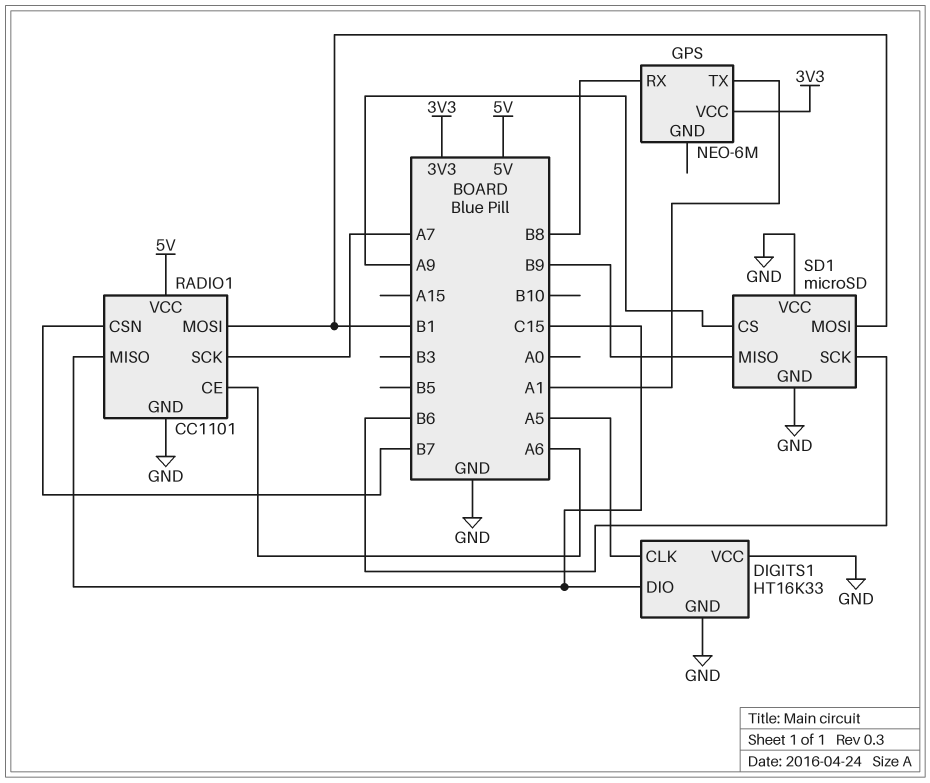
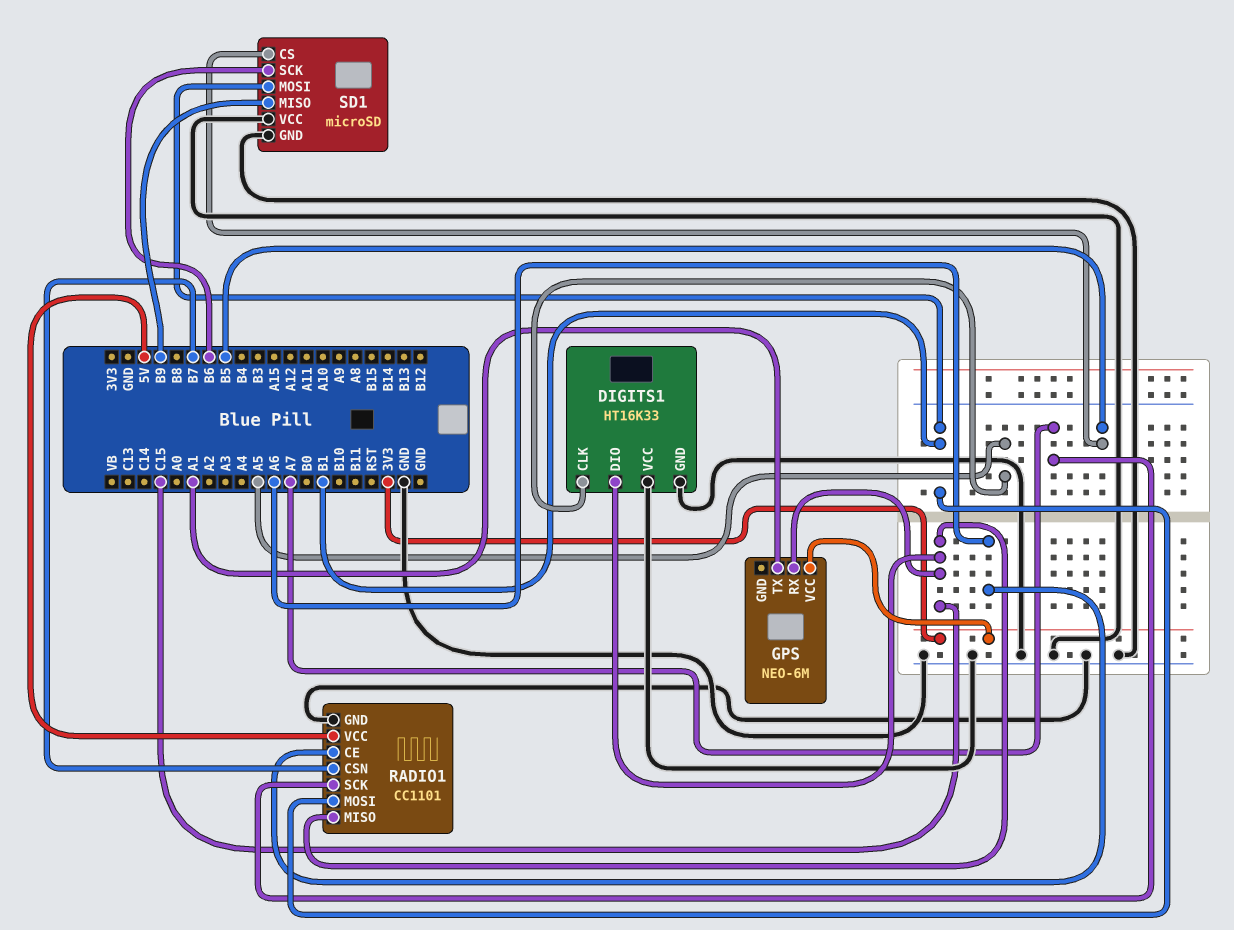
GPS pin RX: B8 -> C15
SD1 pin CS: A9 -> B5

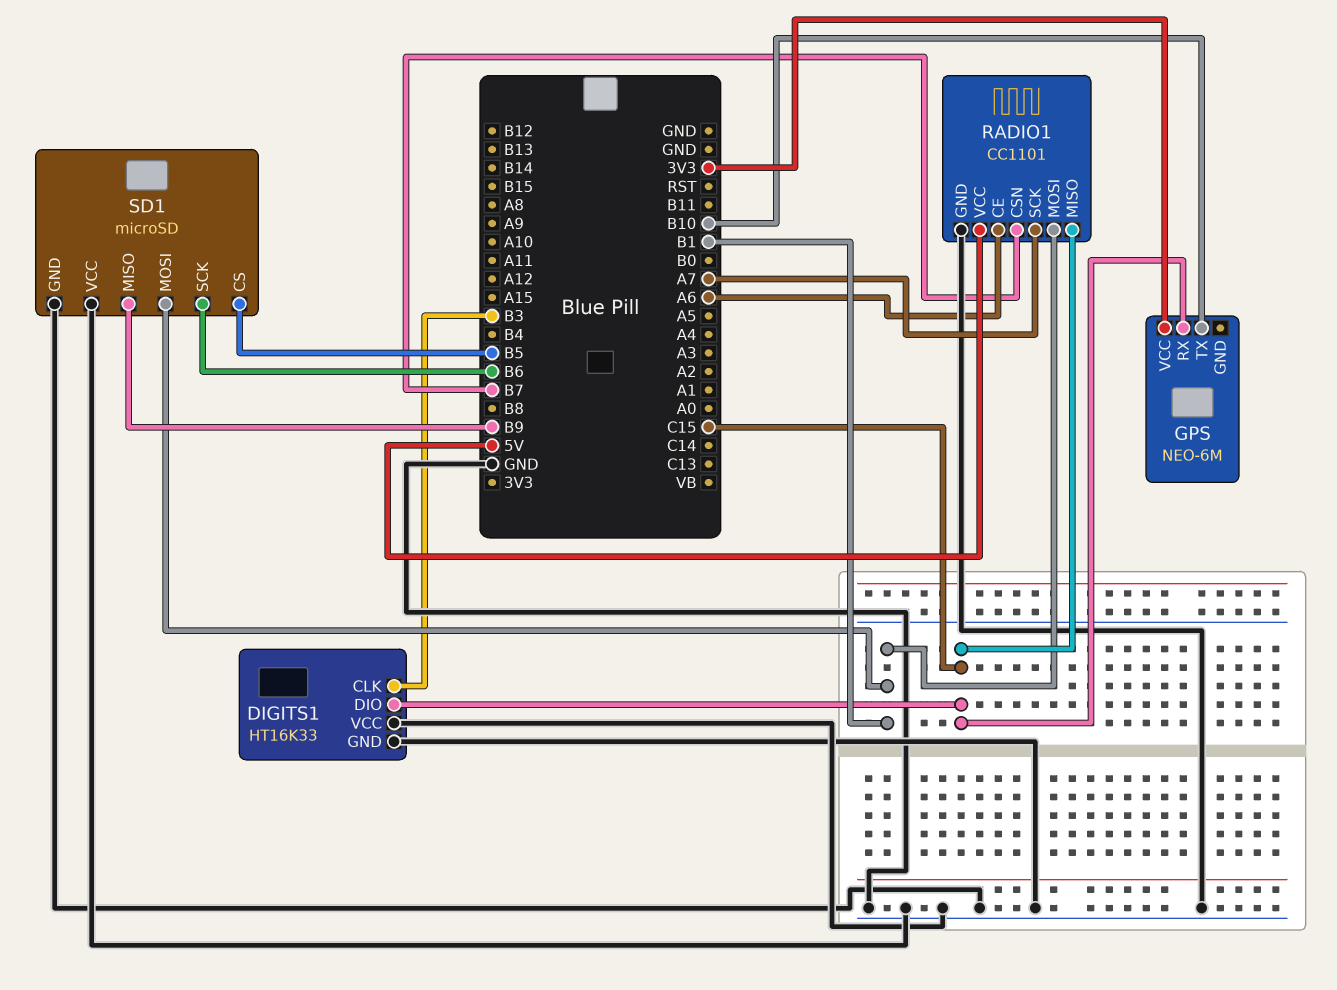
DIGITS1 pin CLK: A5 -> B3
GPS pin TX: A1 -> B10

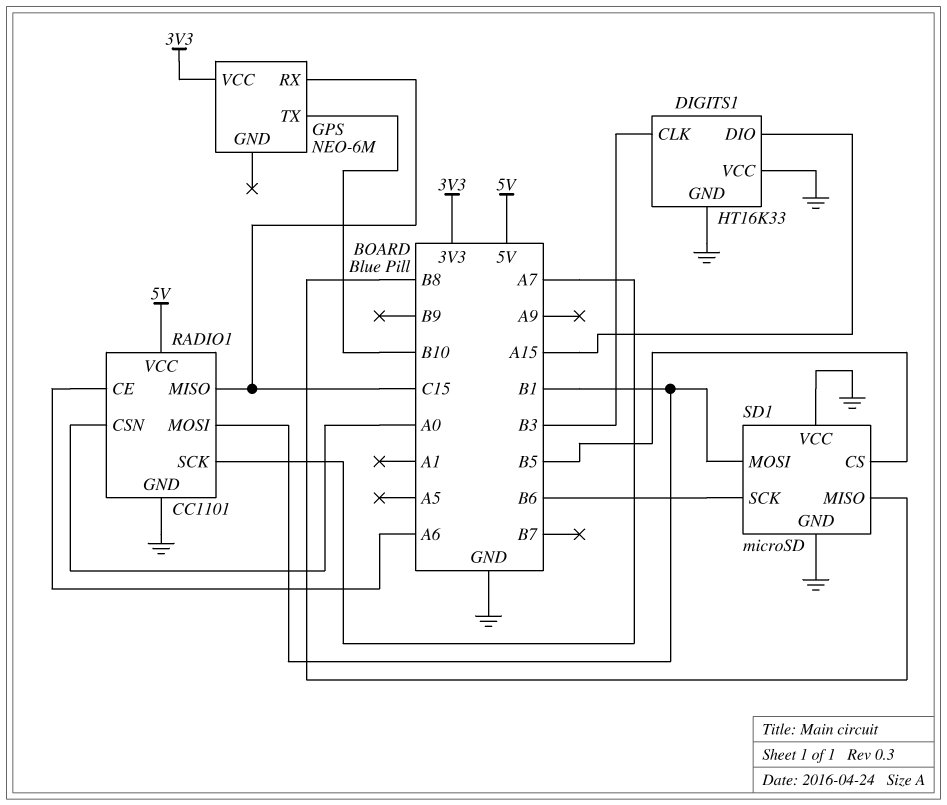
DIGITS1 pin DIO: C15 -> A15
RADIO1 pin CSN: B7 -> A0
SD1 pin MISO: B9 -> B8

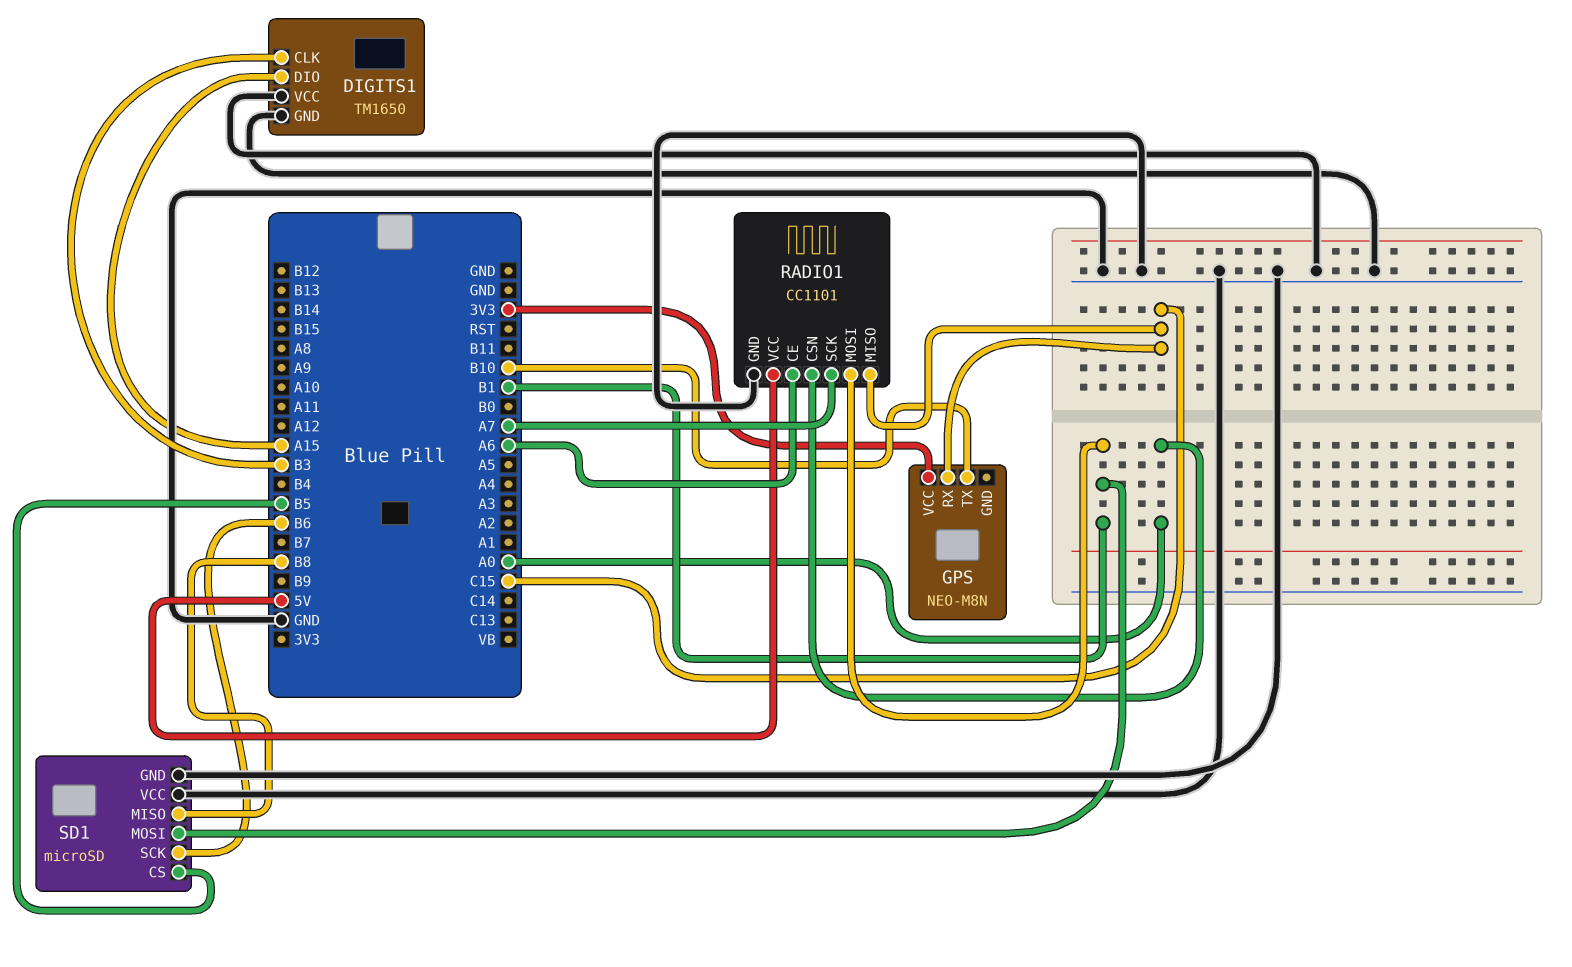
DIGITS1: HT16K33 -> TM1650
GPS: NEO-6M -> NEO-M8N

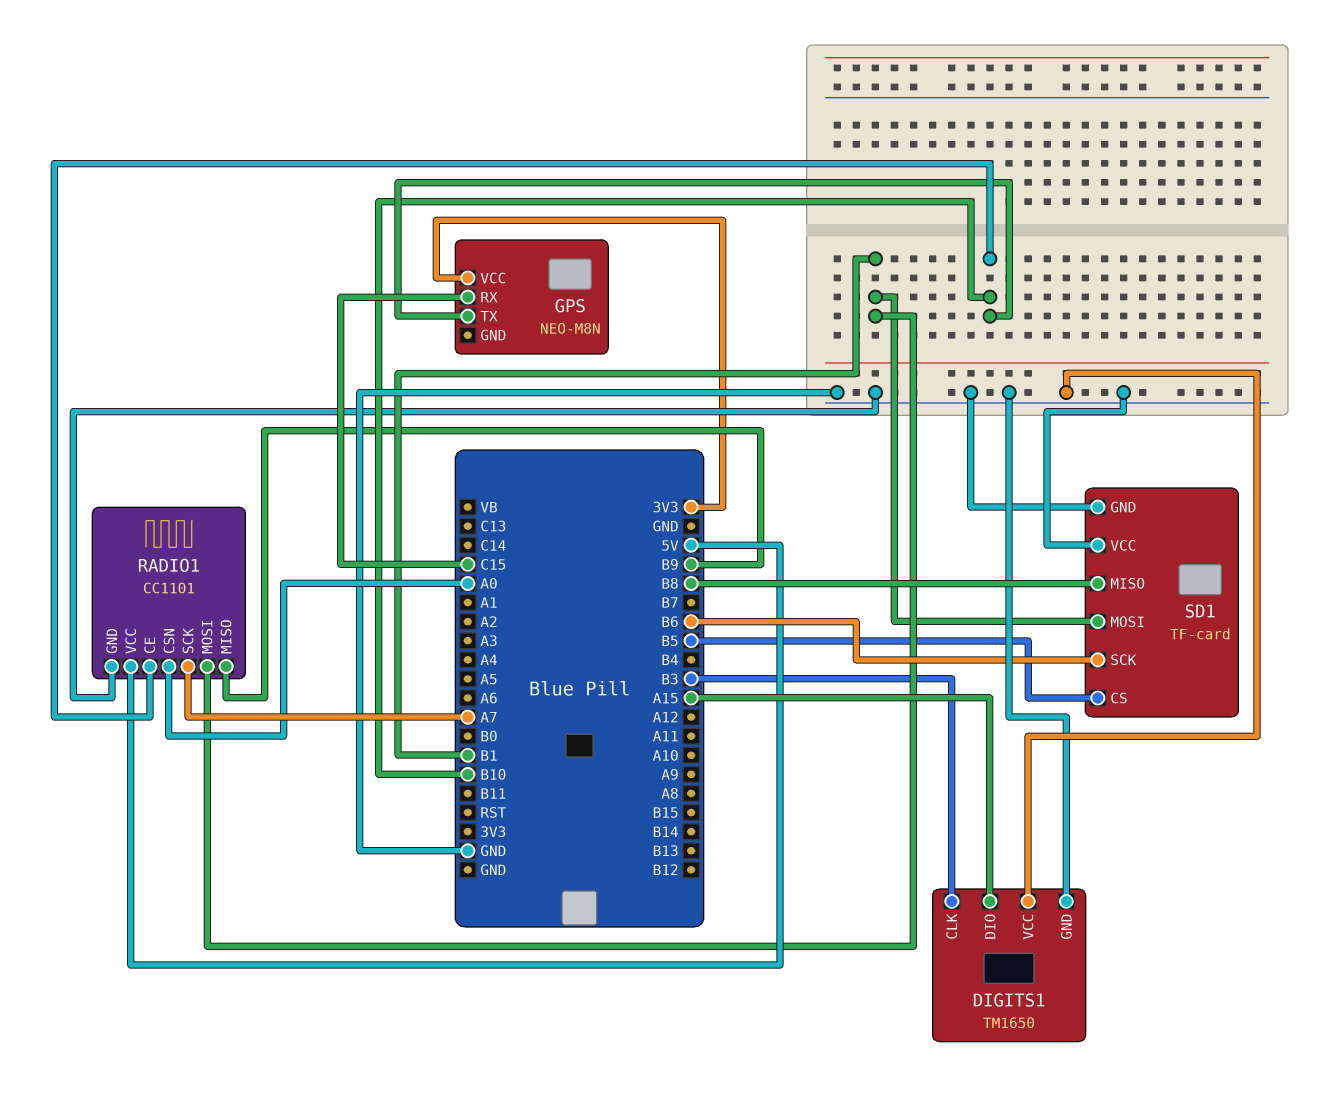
RADIO1 pin CE: A6 -> B10
RADIO1 pin MISO: C15 -> B9
SD1: microSD -> TF-card

